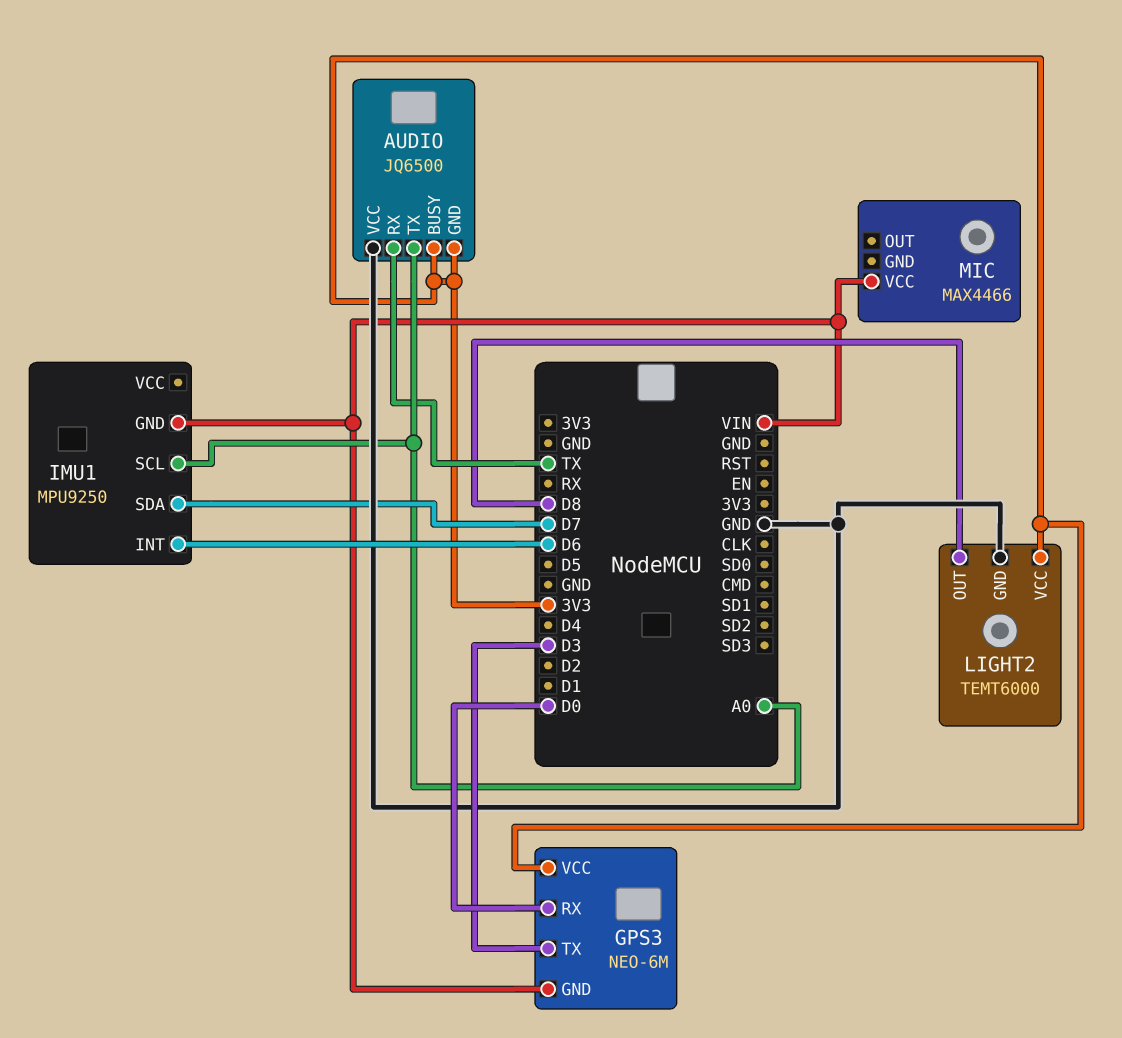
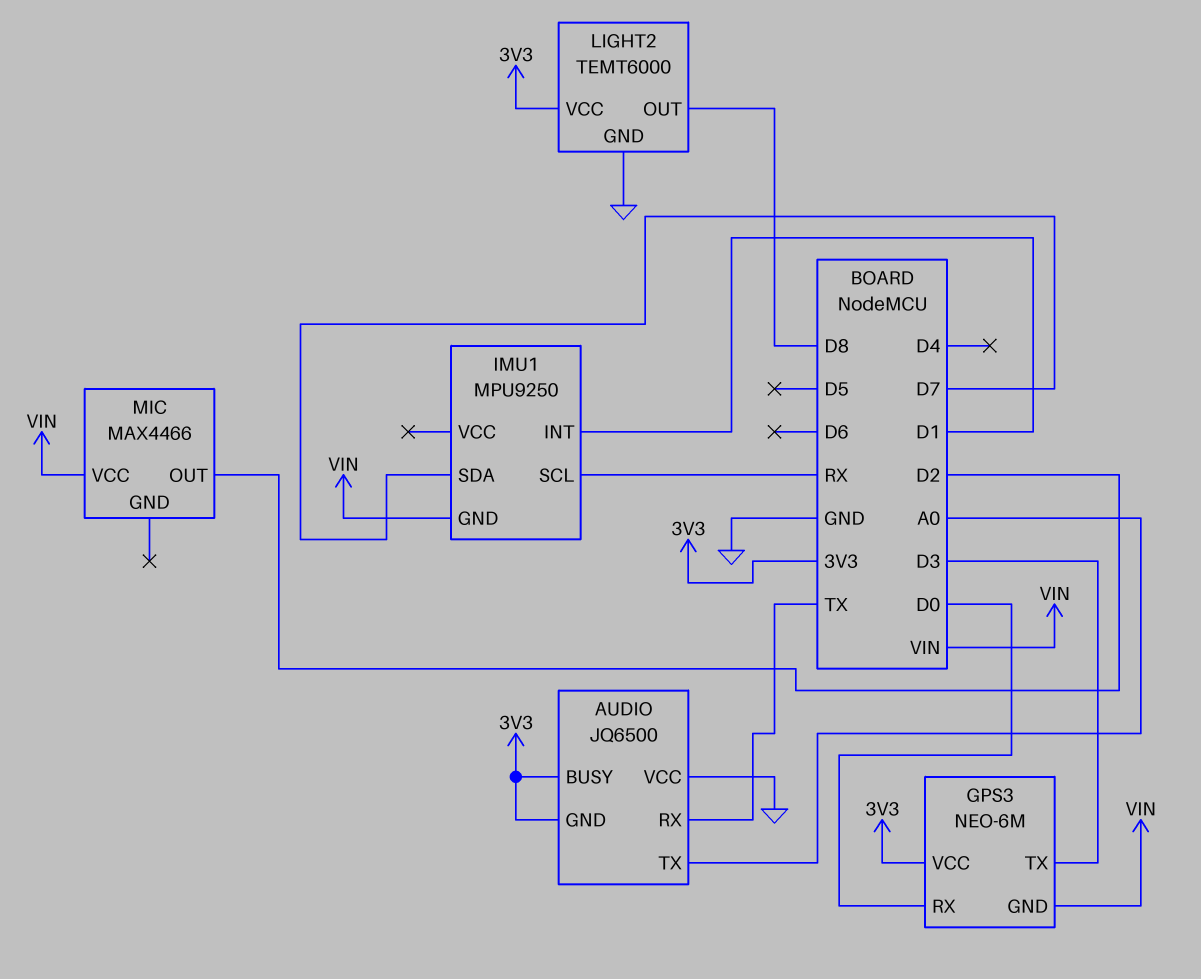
IMU1 pin INT: D6 -> D1
IMU1 pin SCL: A0 -> RX
MIC pin OUT: none -> D2

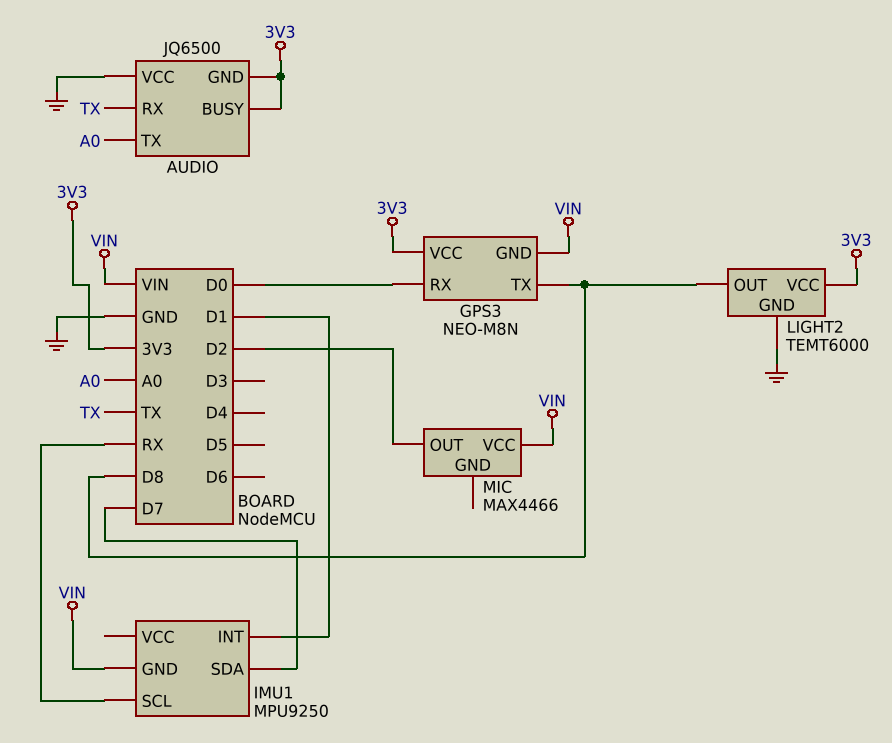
GPS3: NEO-6M -> NEO-M8N
GPS3 pin TX: D3 -> D8

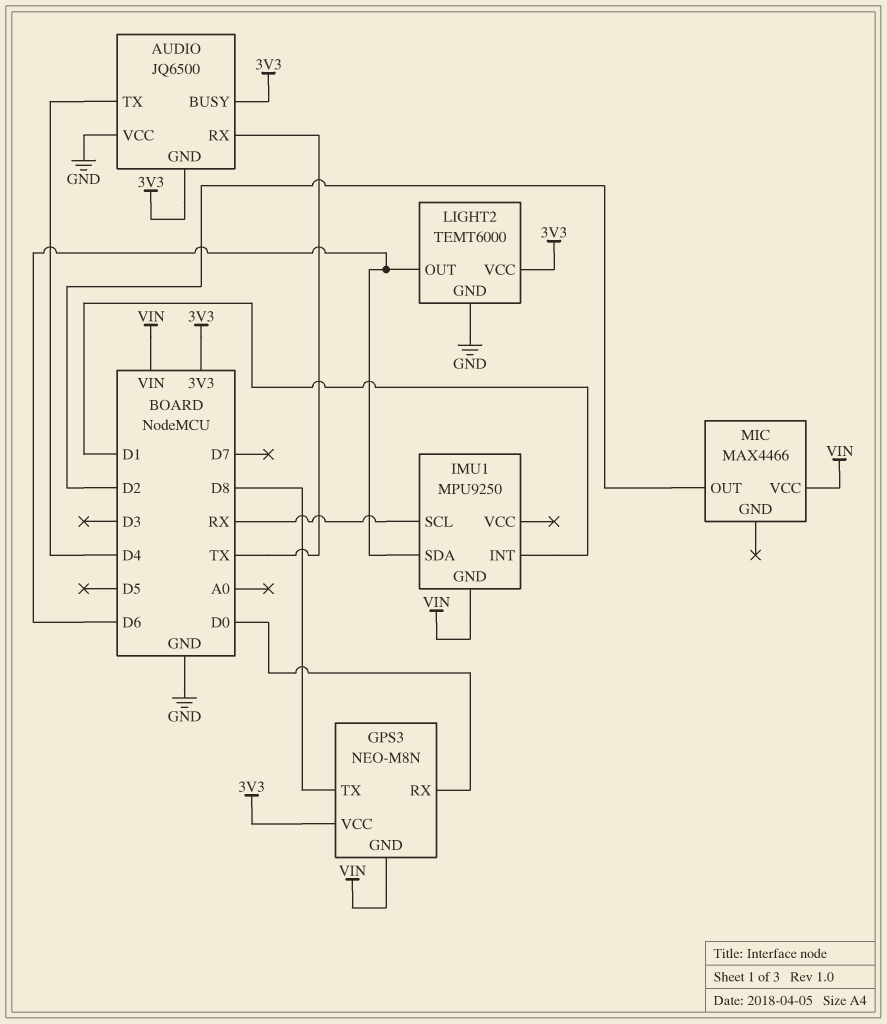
AUDIO pin TX: A0 -> D4
IMU1 pin SDA: D7 -> D6
LIGHT2 pin OUT: D8 -> D6

